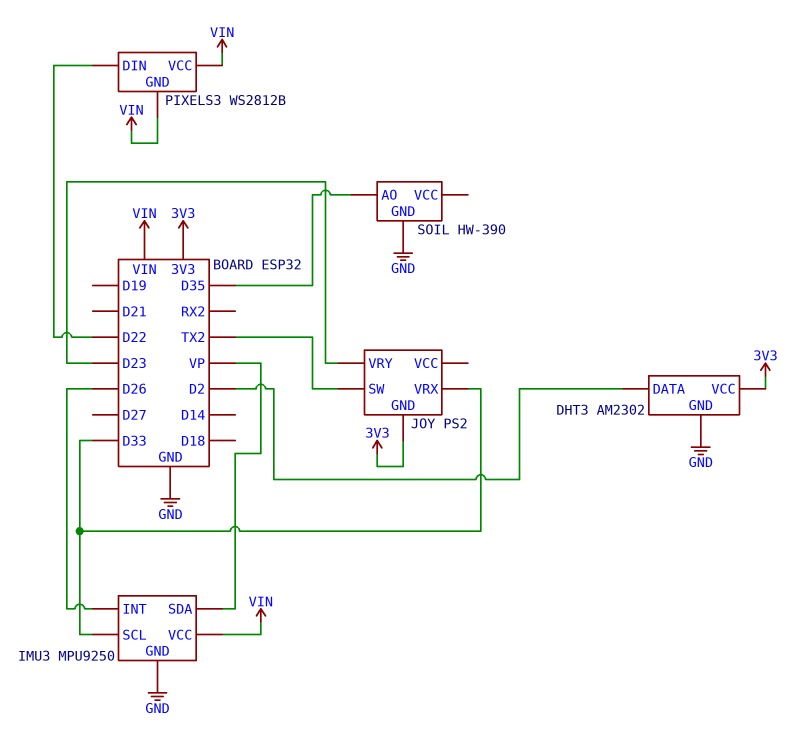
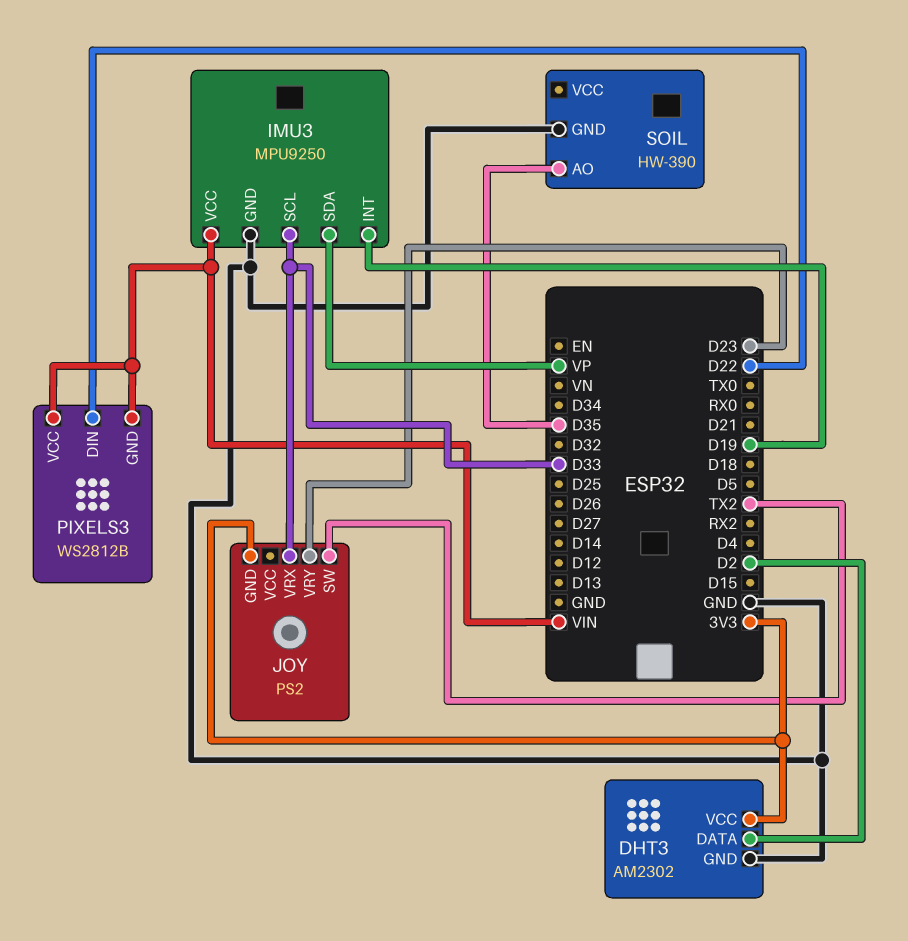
IMU3 pin INT: D26 -> D19

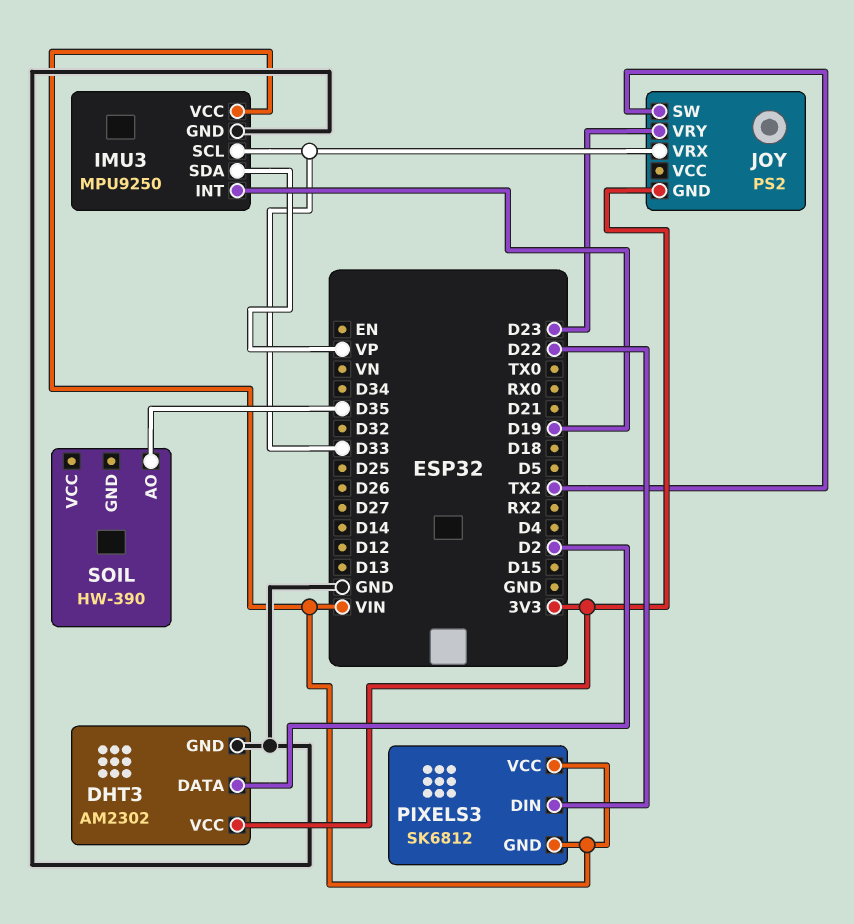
PIXELS3: WS2812B -> SK6812
SOIL pin GND: GND -> none

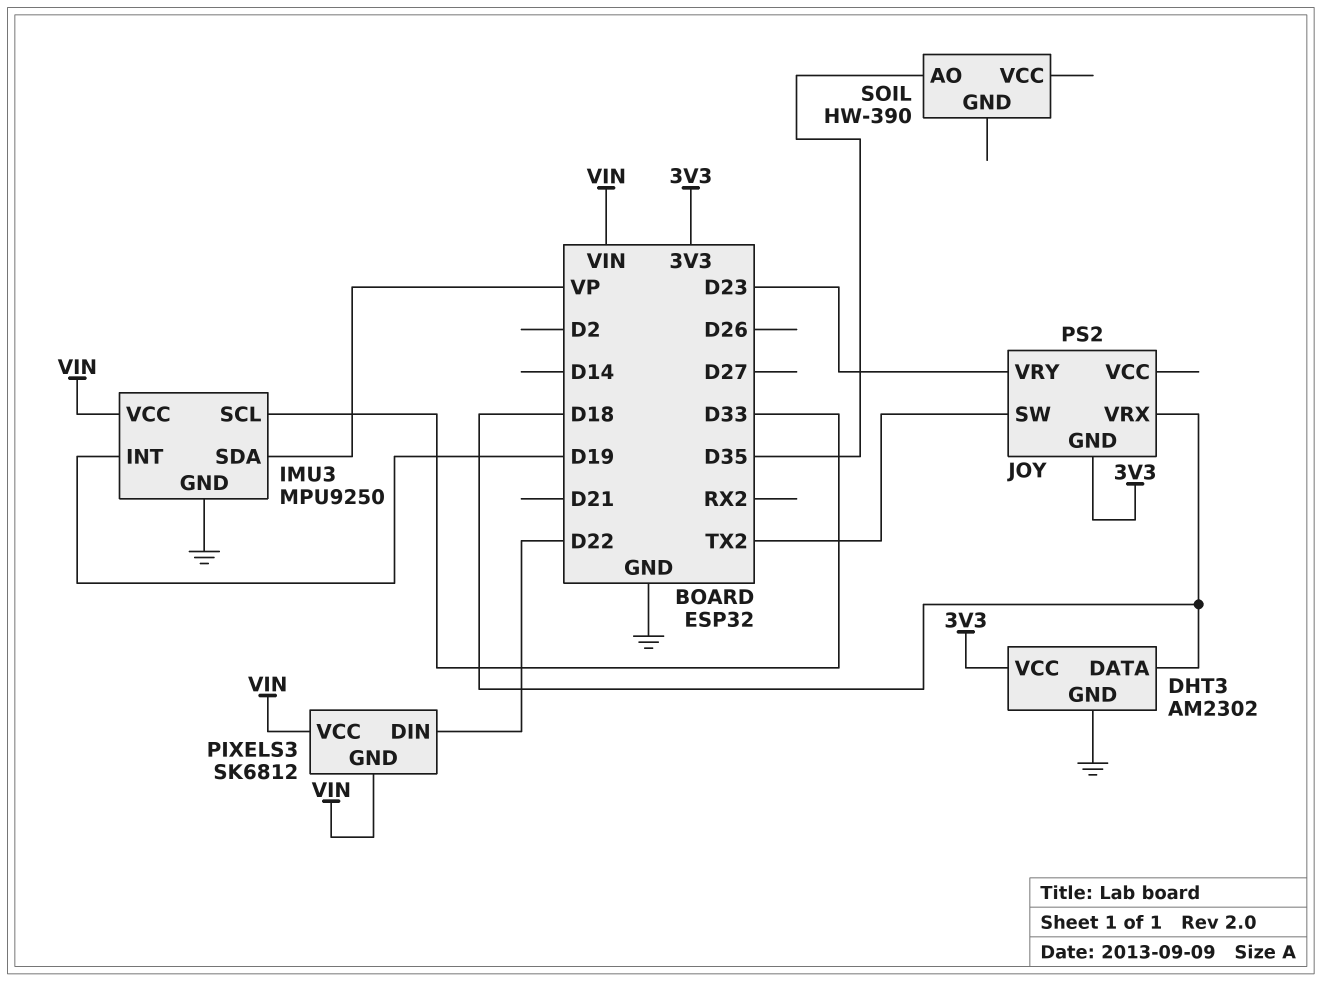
DHT3 pin DATA: D2 -> D18
JOY pin VRX: D33 -> D18

